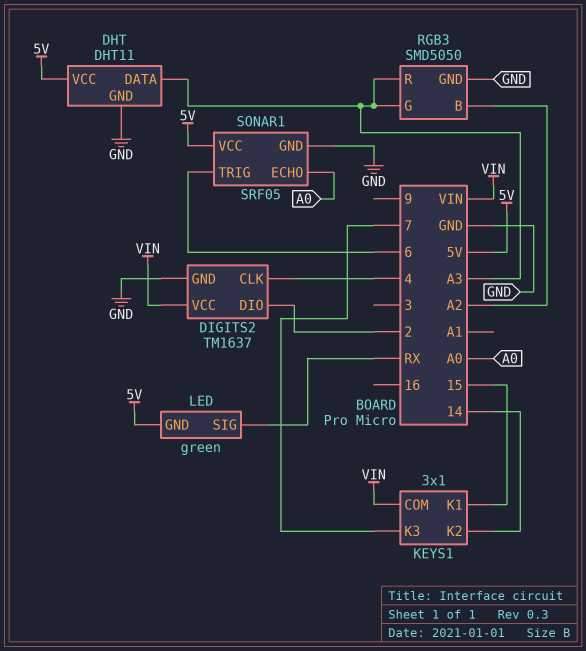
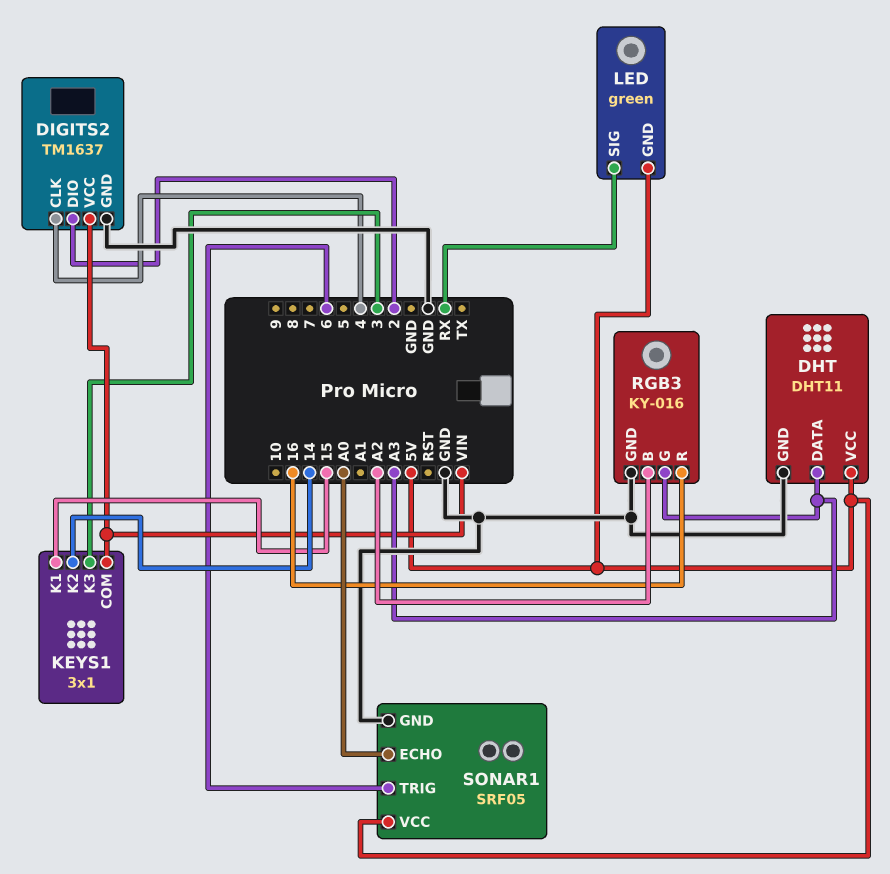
KEYS1 pin K3: 7 -> 3
RGB3: SMD5050 -> KY-016
RGB3 pin R: A3 -> 16

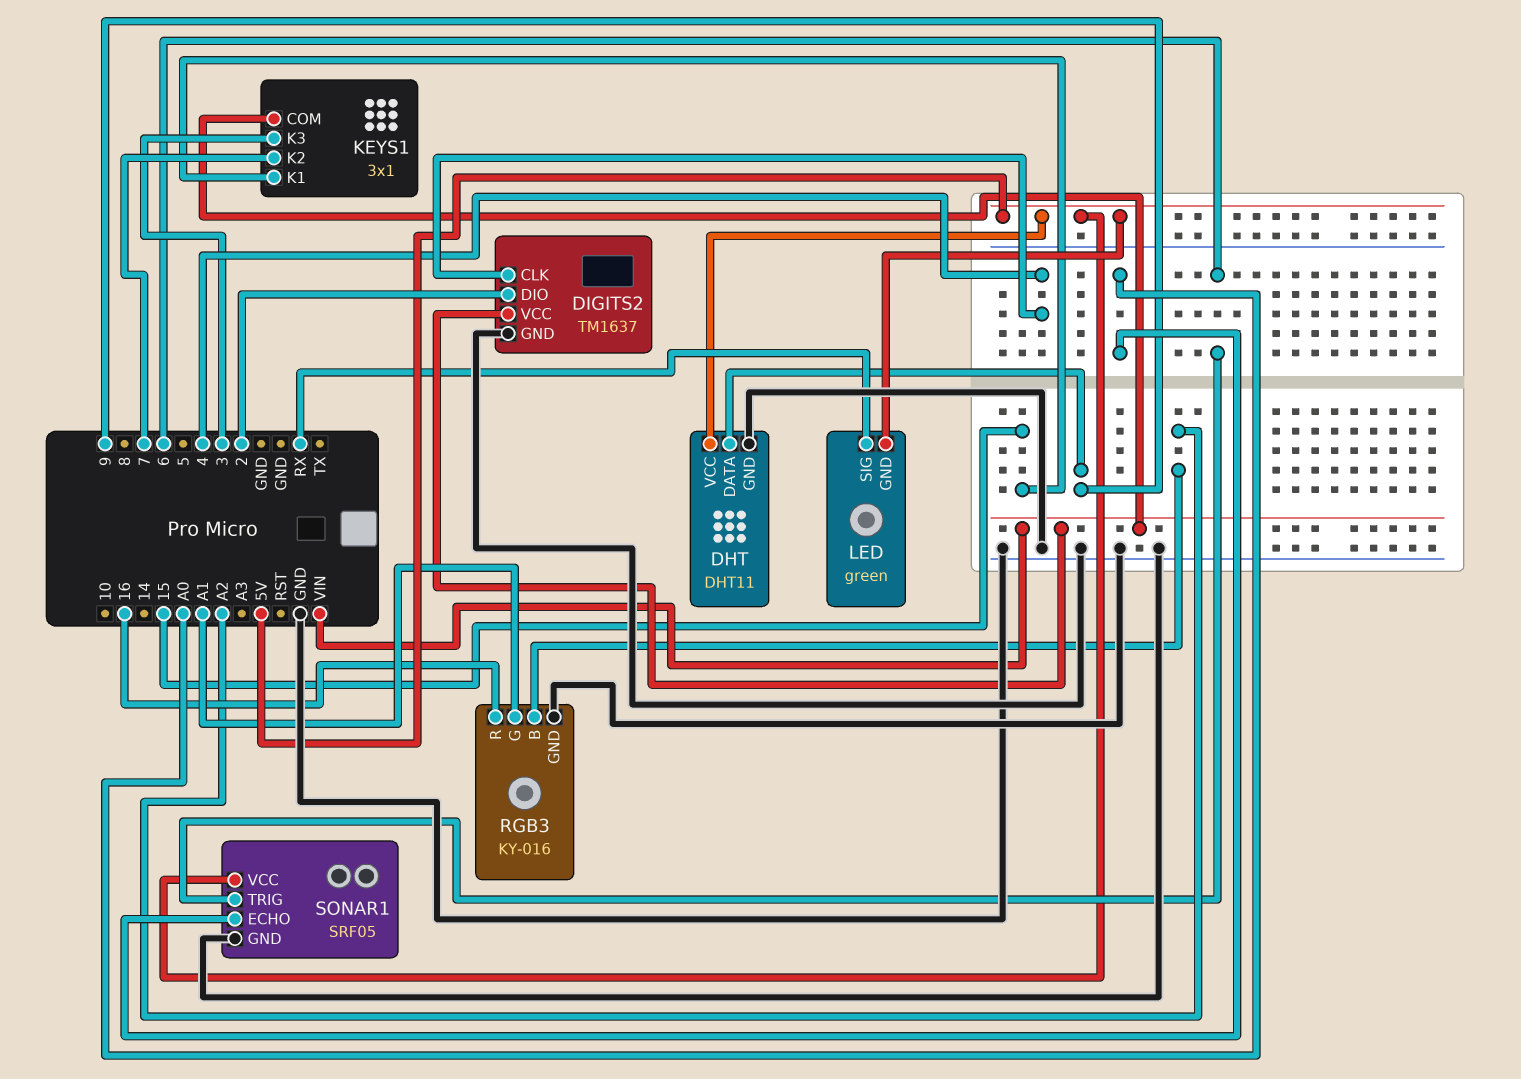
DHT pin DATA: A3 -> 9
KEYS1 pin K2: 14 -> 7
RGB3 pin G: A3 -> A1

